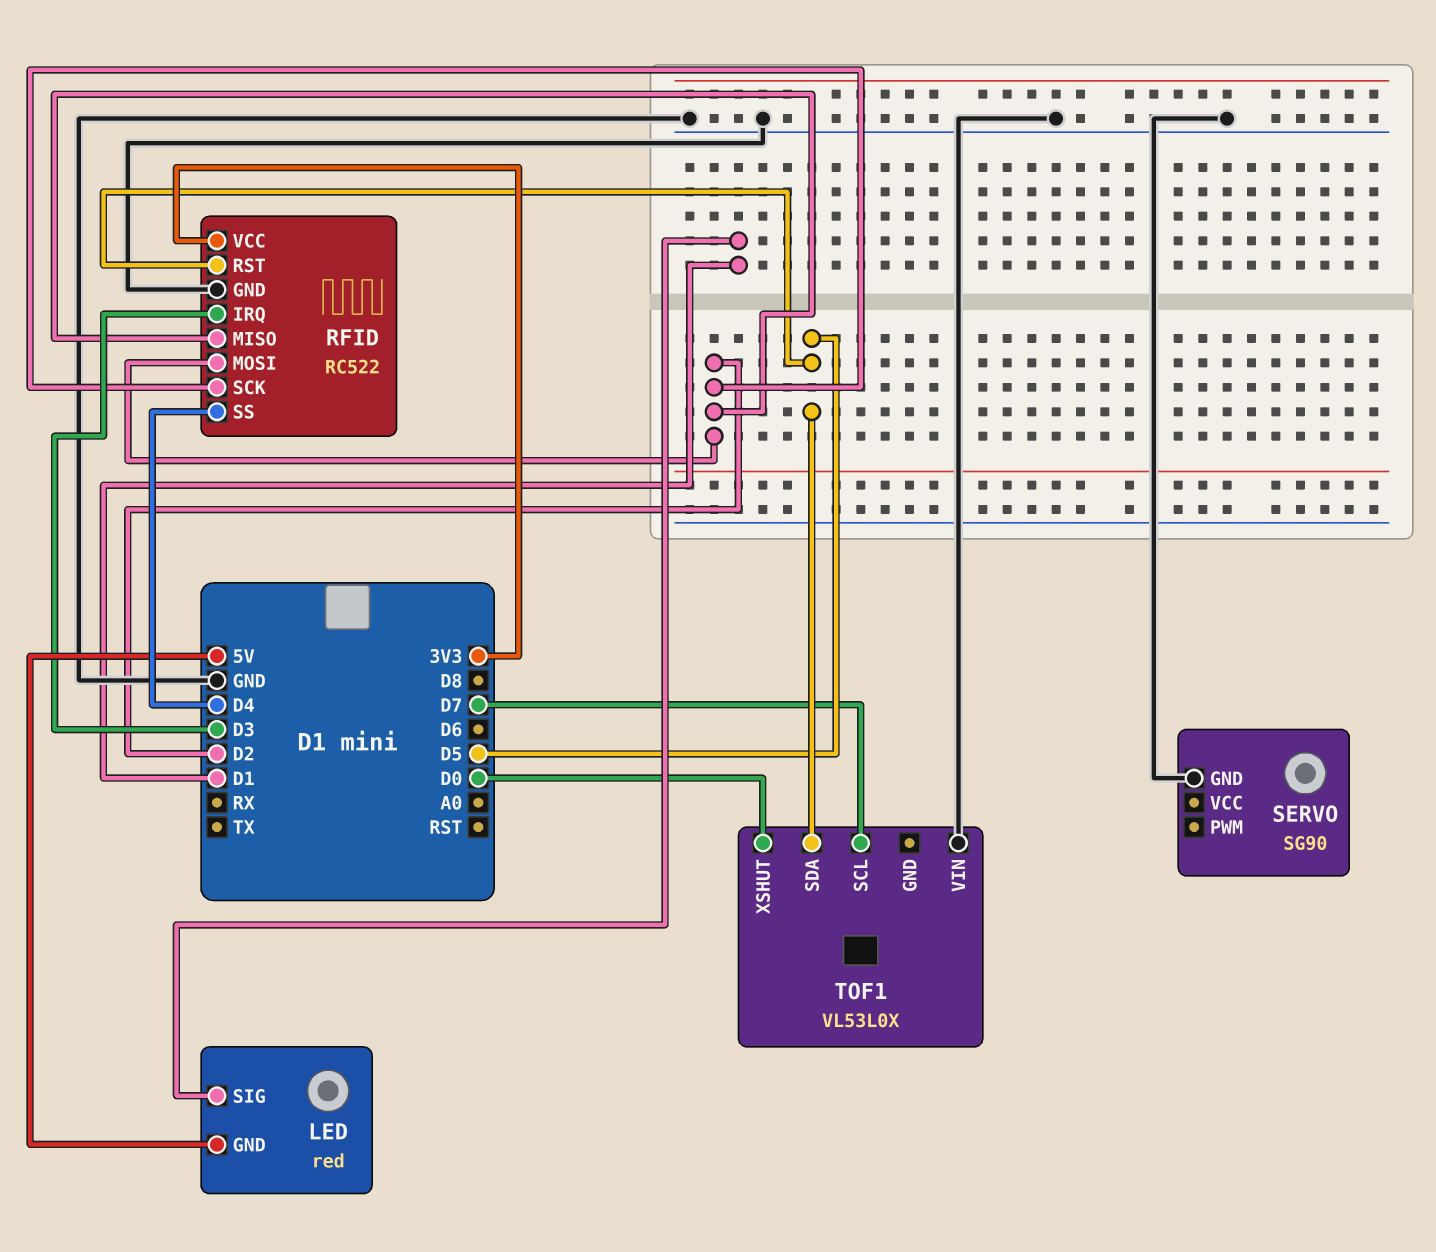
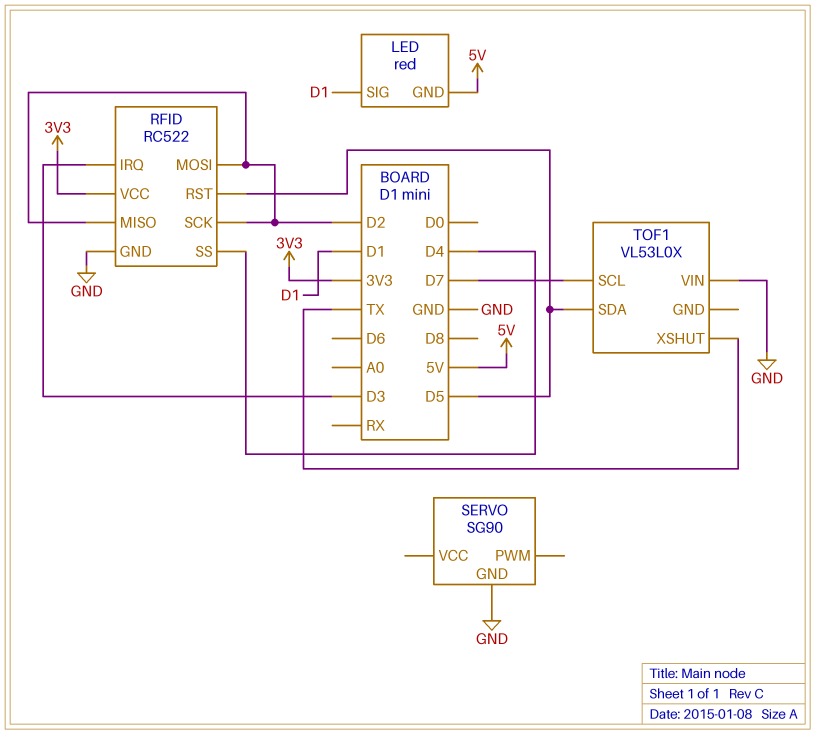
TOF1 pin XSHUT: D0 -> TX

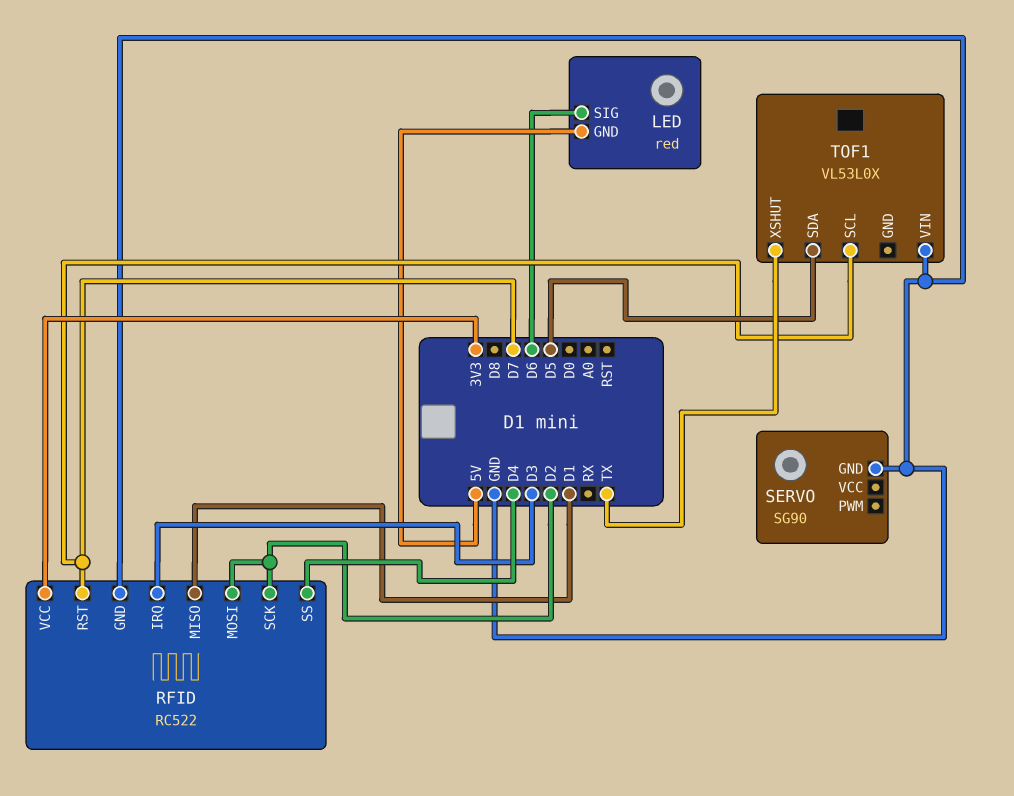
LED pin SIG: D1 -> D6
RFID pin MISO: D2 -> D1
RFID pin RST: D5 -> D7

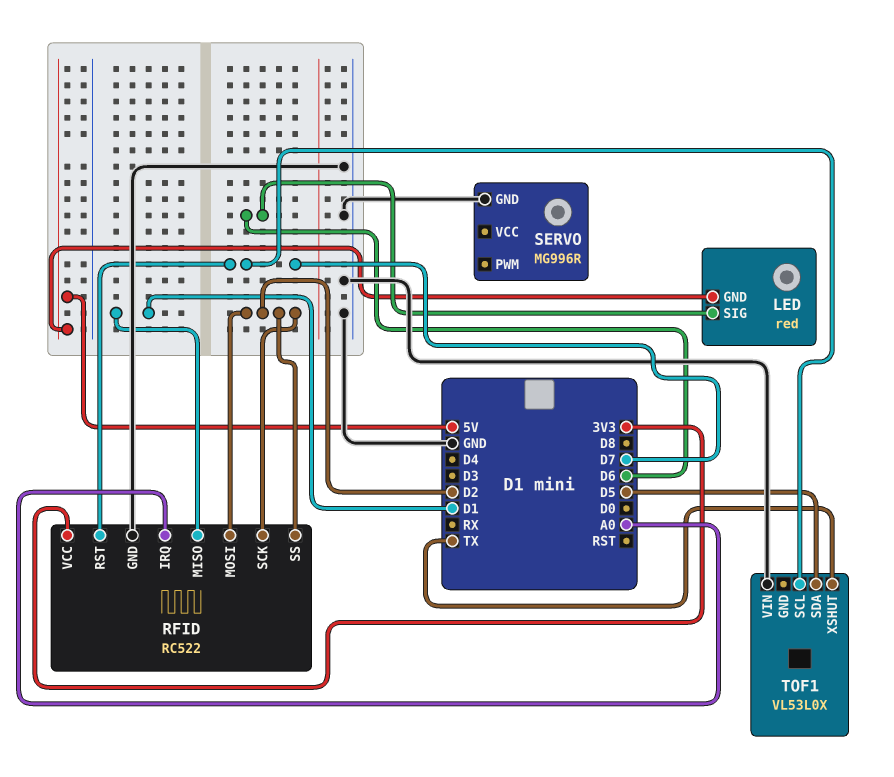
RFID pin IRQ: D3 -> A0
RFID pin SS: D4 -> D2
SERVO: SG90 -> MG996R

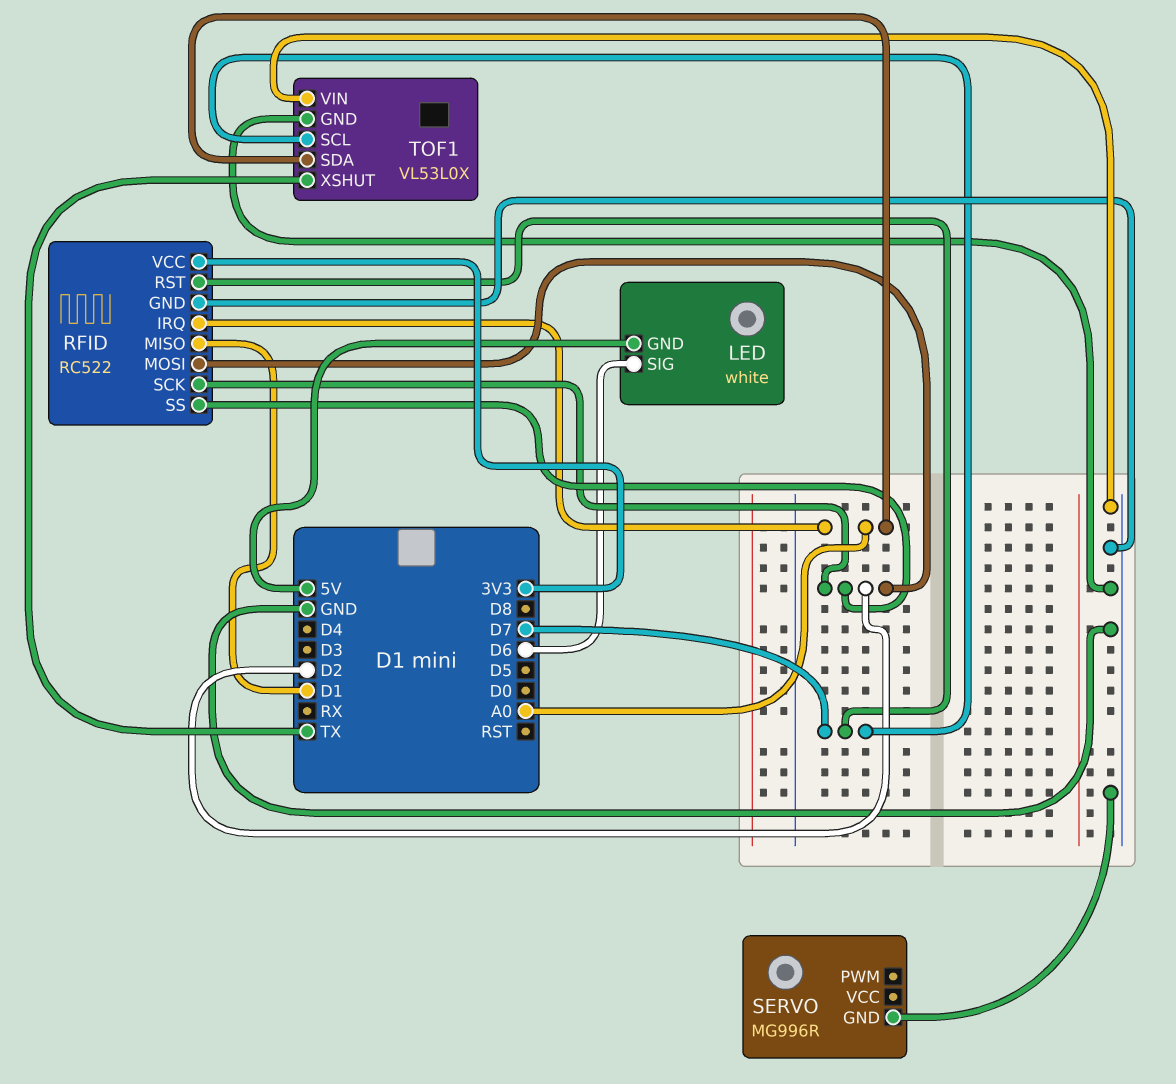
LED: red -> white
TOF1 pin GND: none -> GND
TOF1 pin SDA: D5 -> A0

